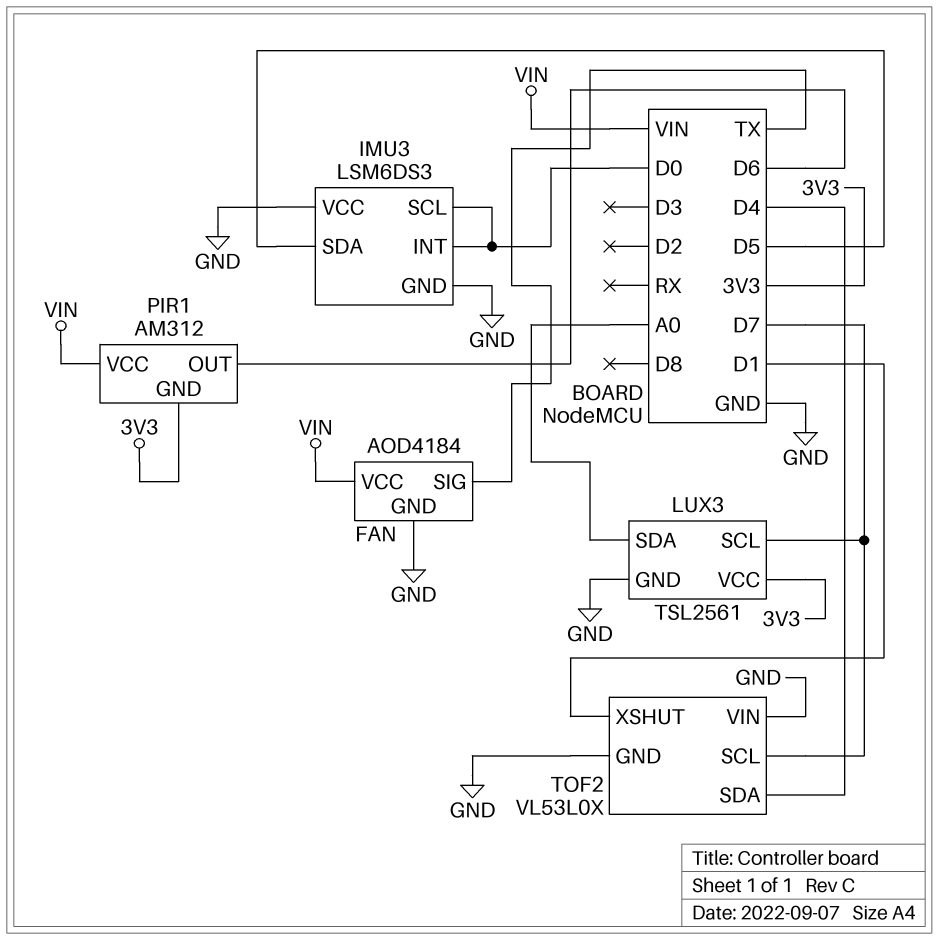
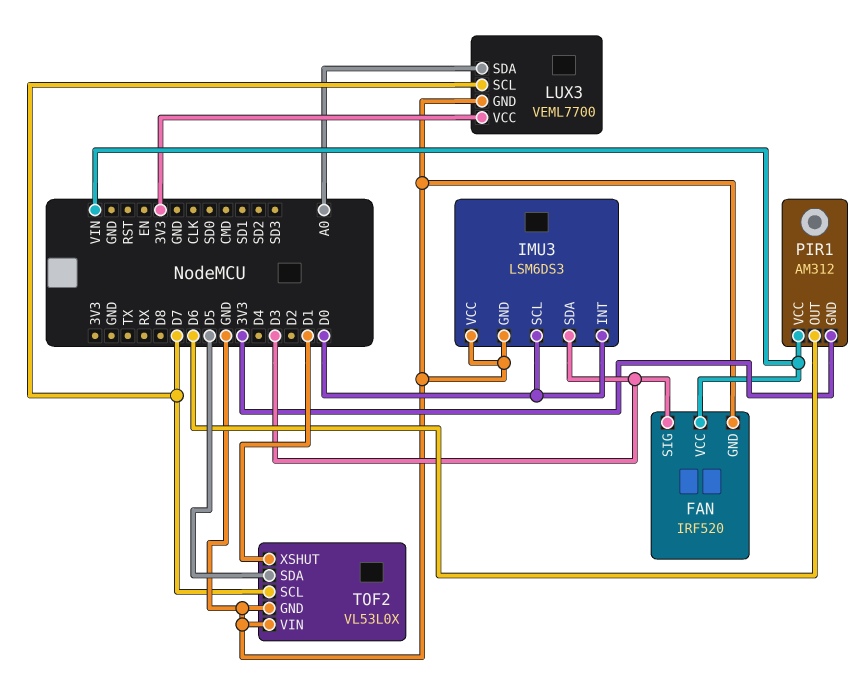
FAN: AOD4184 -> IRF520
FAN pin SIG: TX -> D3
IMU3 pin SDA: D5 -> D3
LUX3: TSL2561 -> VEML7700
TOF2 pin SDA: D4 -> D5

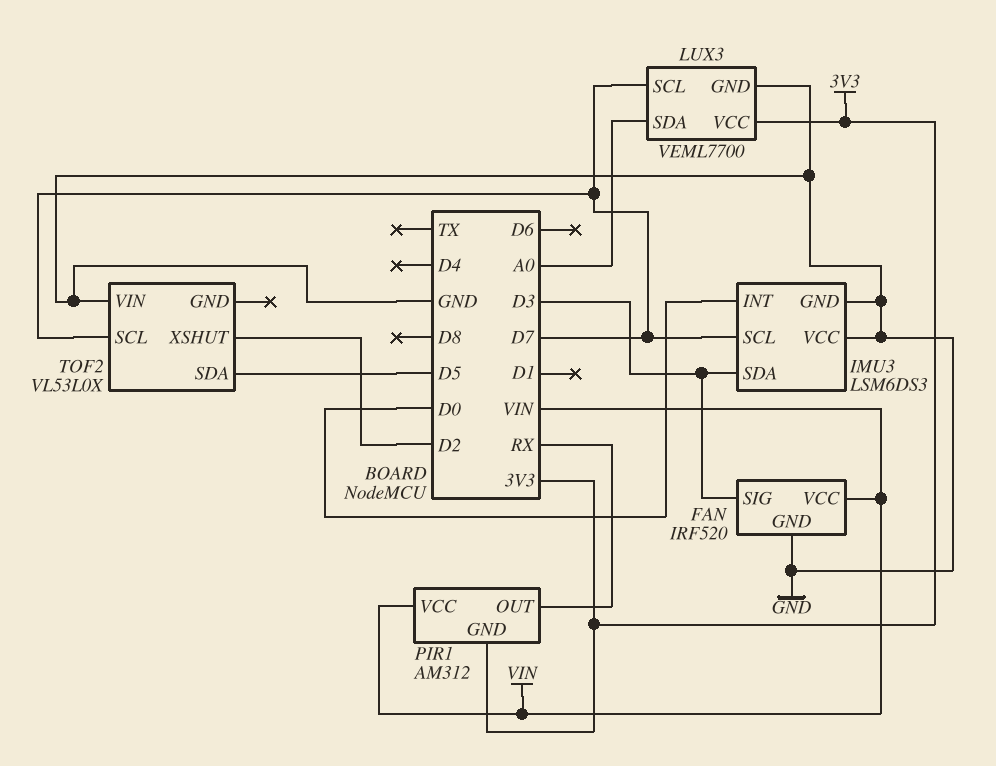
IMU3 pin SCL: D0 -> D7
PIR1 pin OUT: D6 -> RX
TOF2 pin GND: GND -> none
TOF2 pin XSHUT: D1 -> D2

